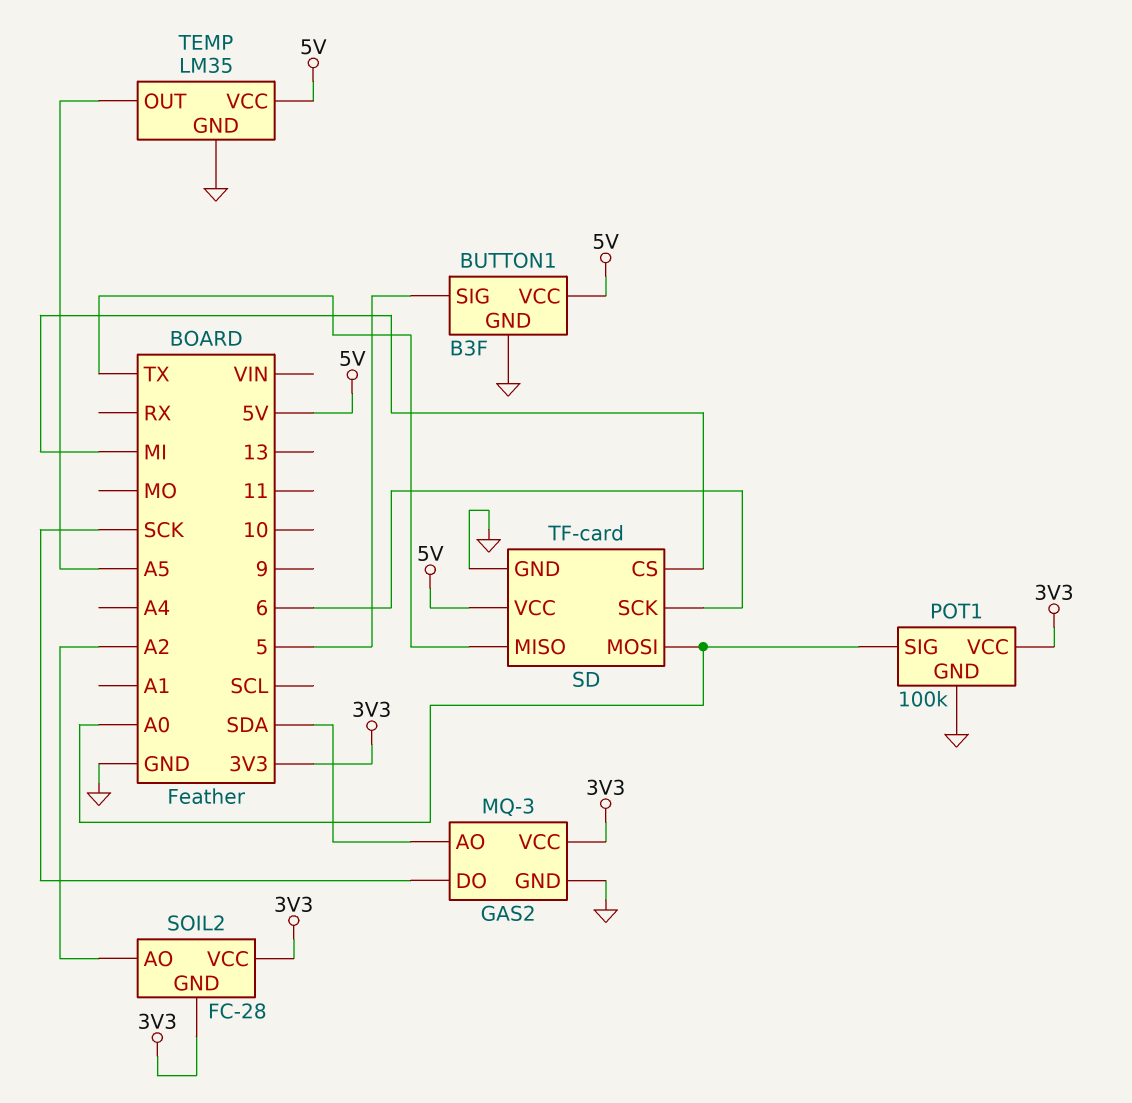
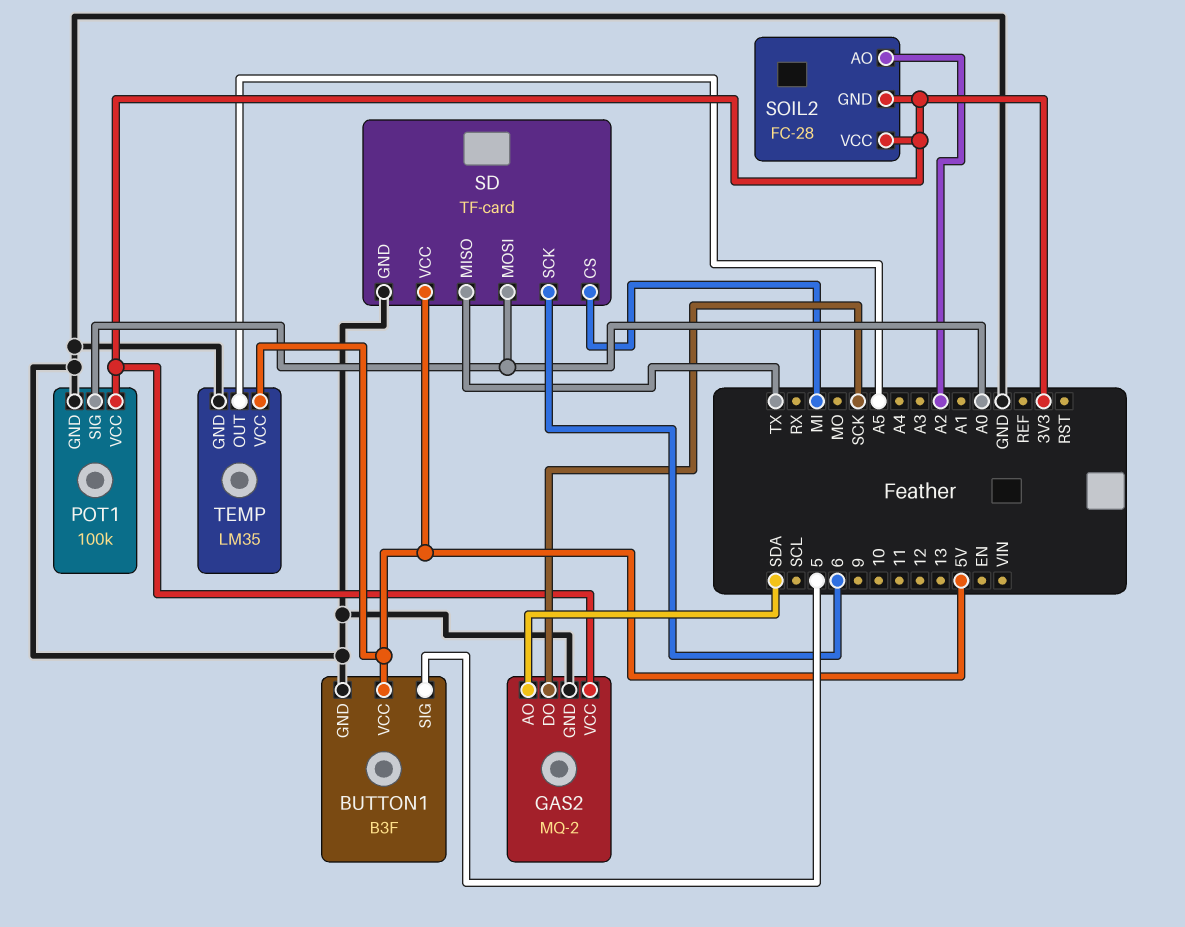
GAS2: MQ-3 -> MQ-2

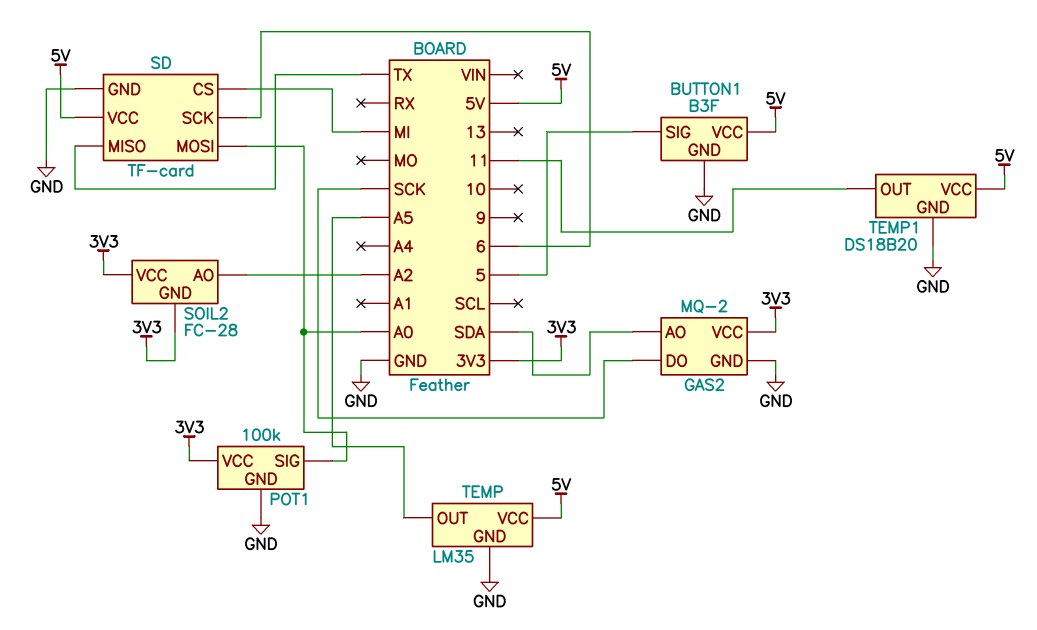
TEMP1: none -> DS18B20
TEMP1 pin GND: none -> GND
TEMP1 pin OUT: none -> 11
TEMP1 pin VCC: none -> 5V

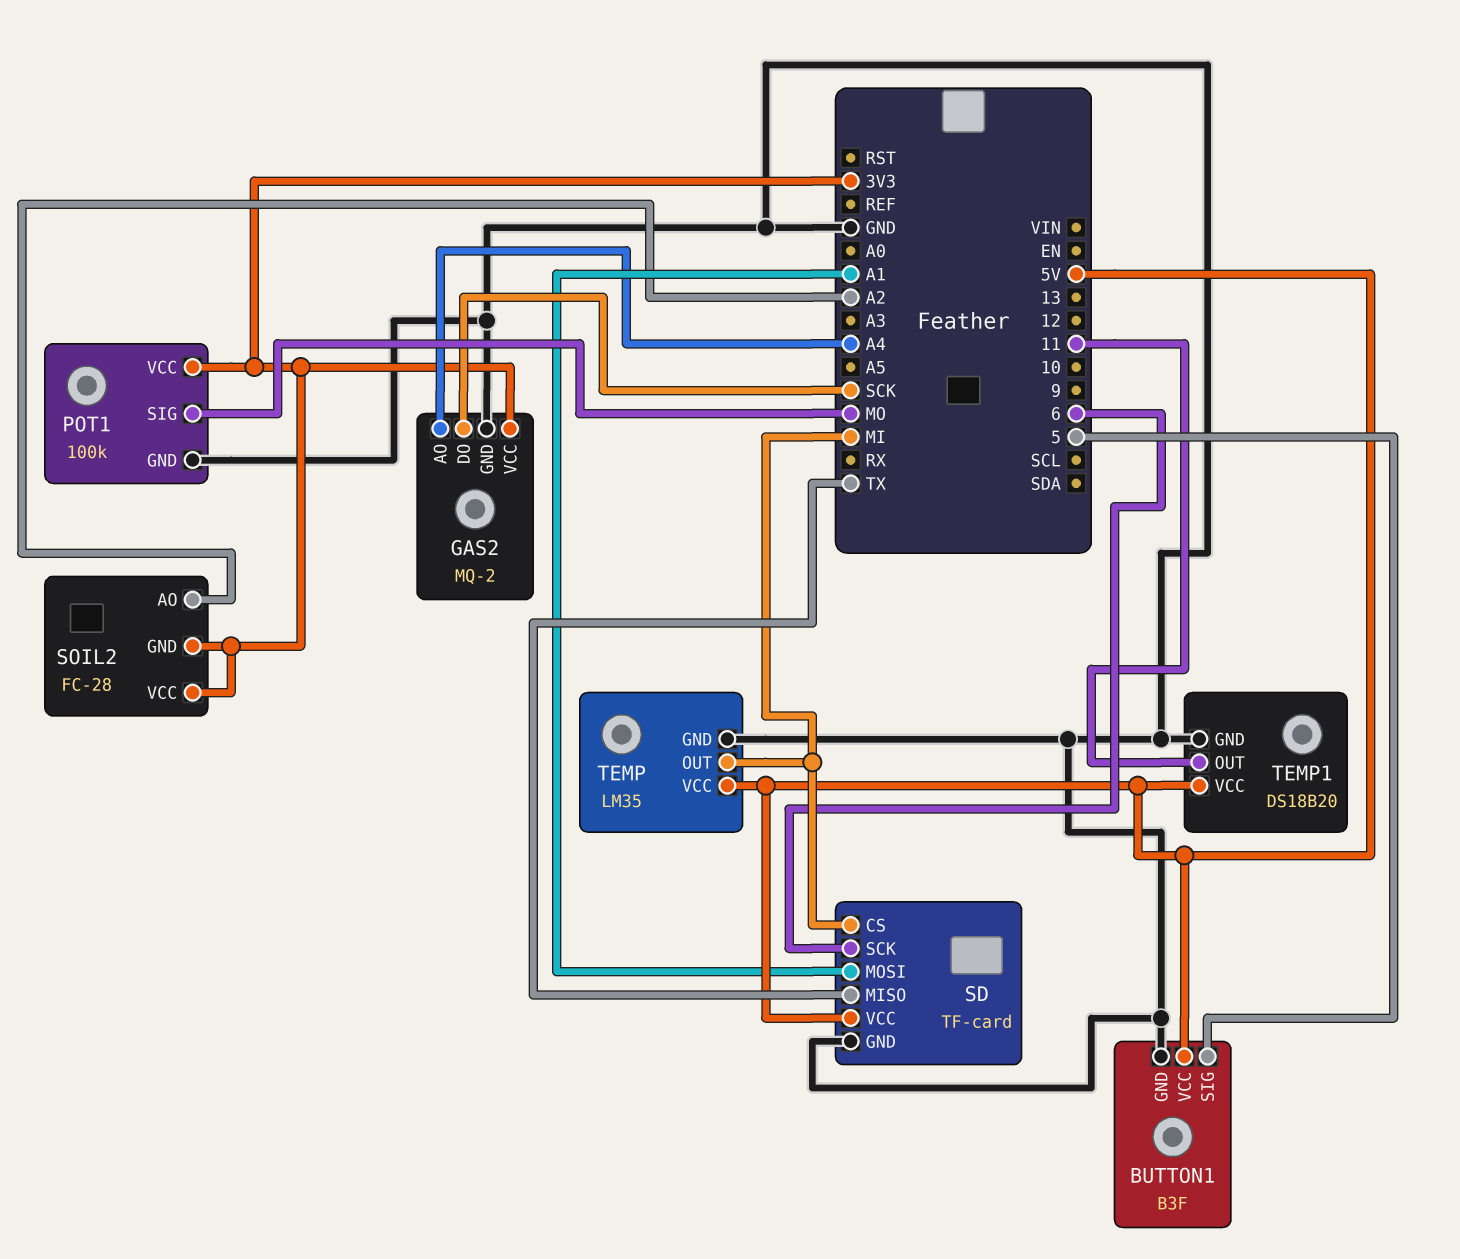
GAS2 pin AO: SDA -> A4
POT1 pin SIG: A0 -> MO
SD pin MOSI: A0 -> A1
TEMP pin OUT: A5 -> MI

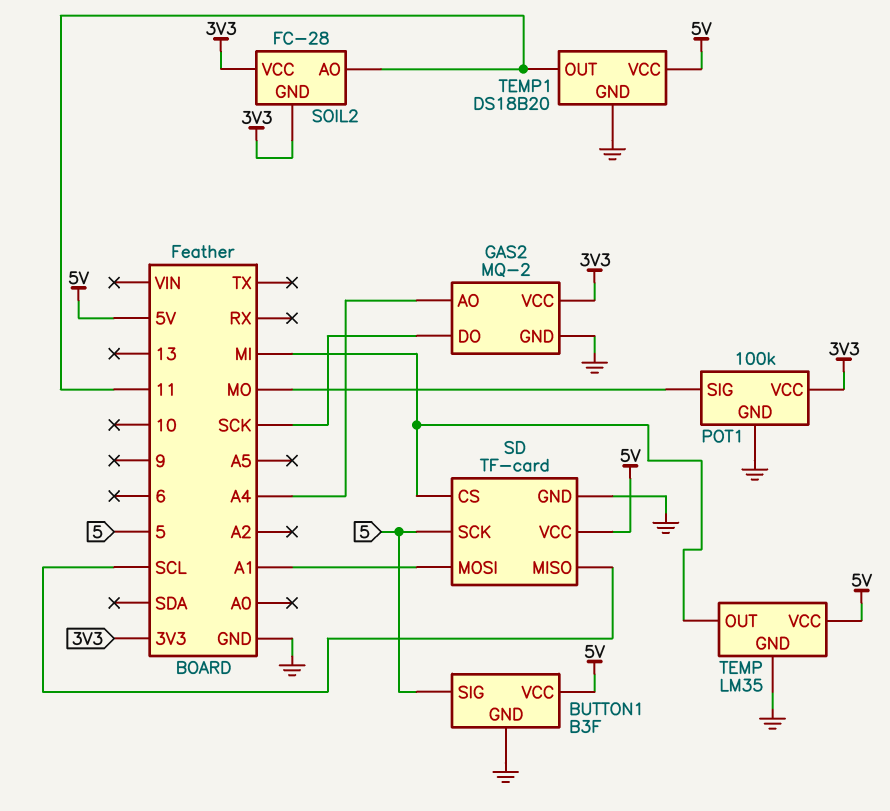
SD pin MISO: TX -> SCL
SD pin SCK: 6 -> 5
SOIL2 pin AO: A2 -> 11

